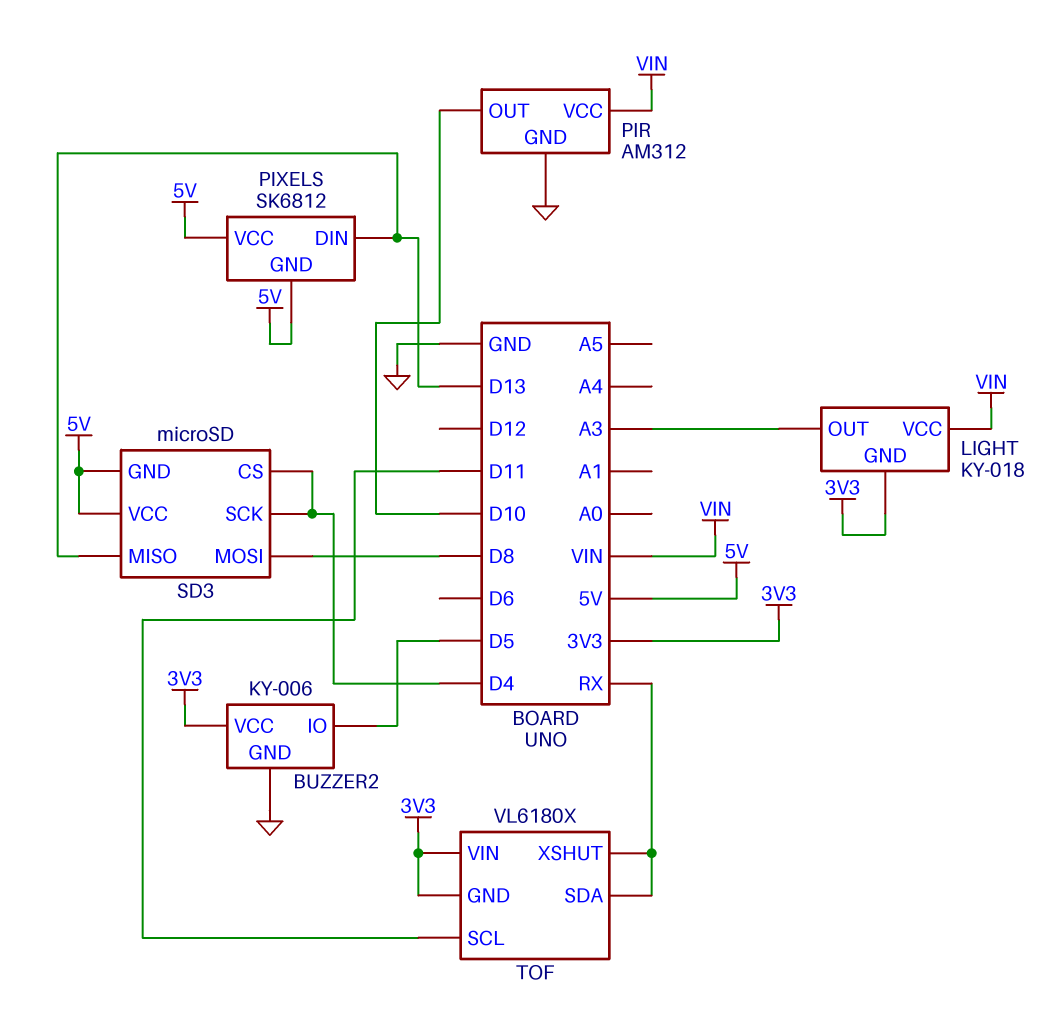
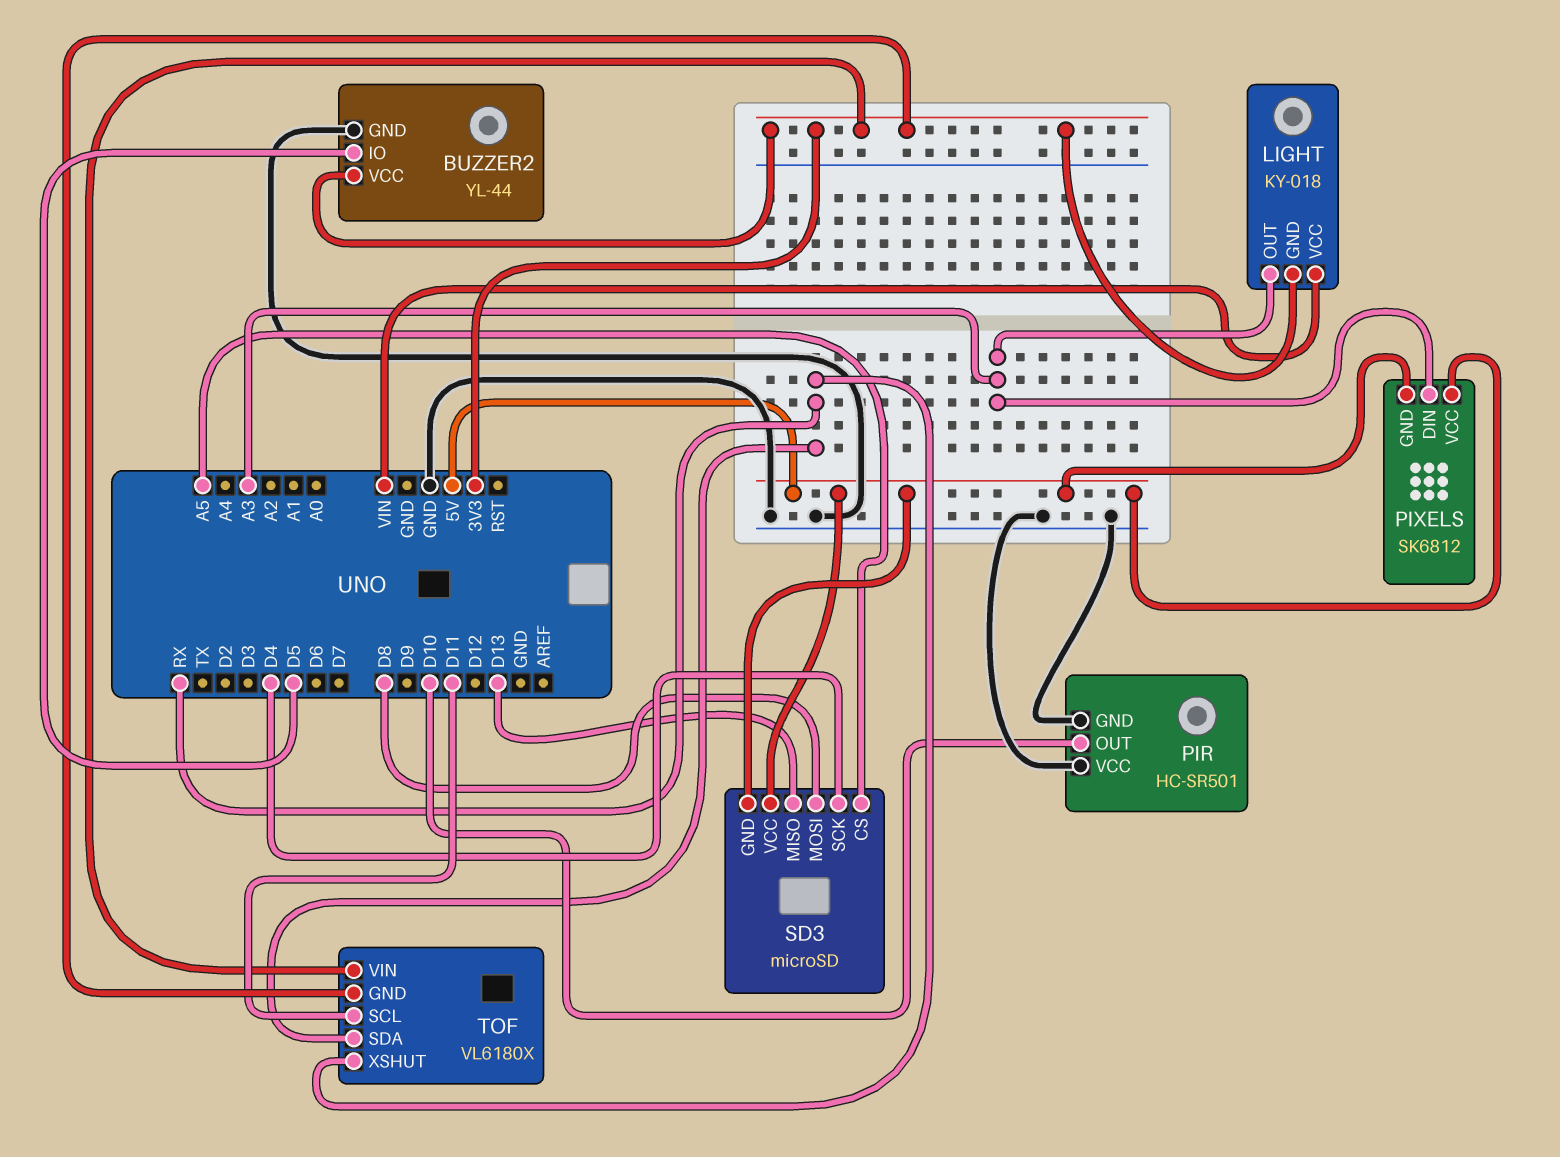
BUZZER2: KY-006 -> YL-44
PIR: AM312 -> HC-SR501
PIR pin VCC: VIN -> GND
PIXELS pin DIN: D13 -> A3
SD3 pin CS: D4 -> A5

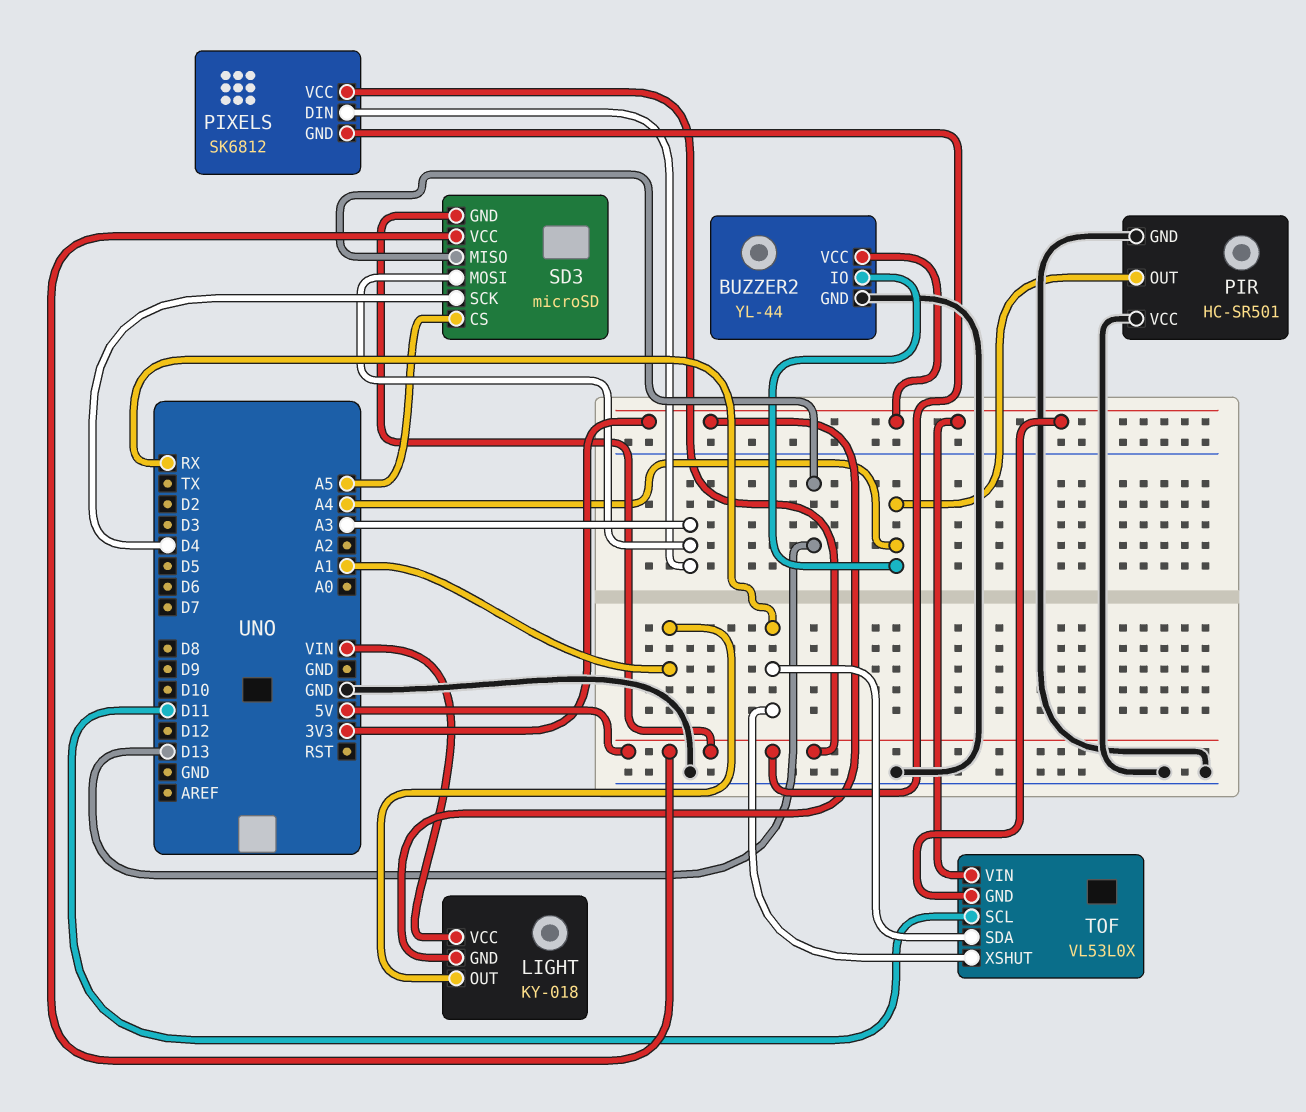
BUZZER2 pin IO: D5 -> A4
LIGHT pin OUT: A3 -> A1
PIR pin OUT: D10 -> A4
SD3 pin MOSI: D8 -> A3
TOF: VL6180X -> VL53L0X

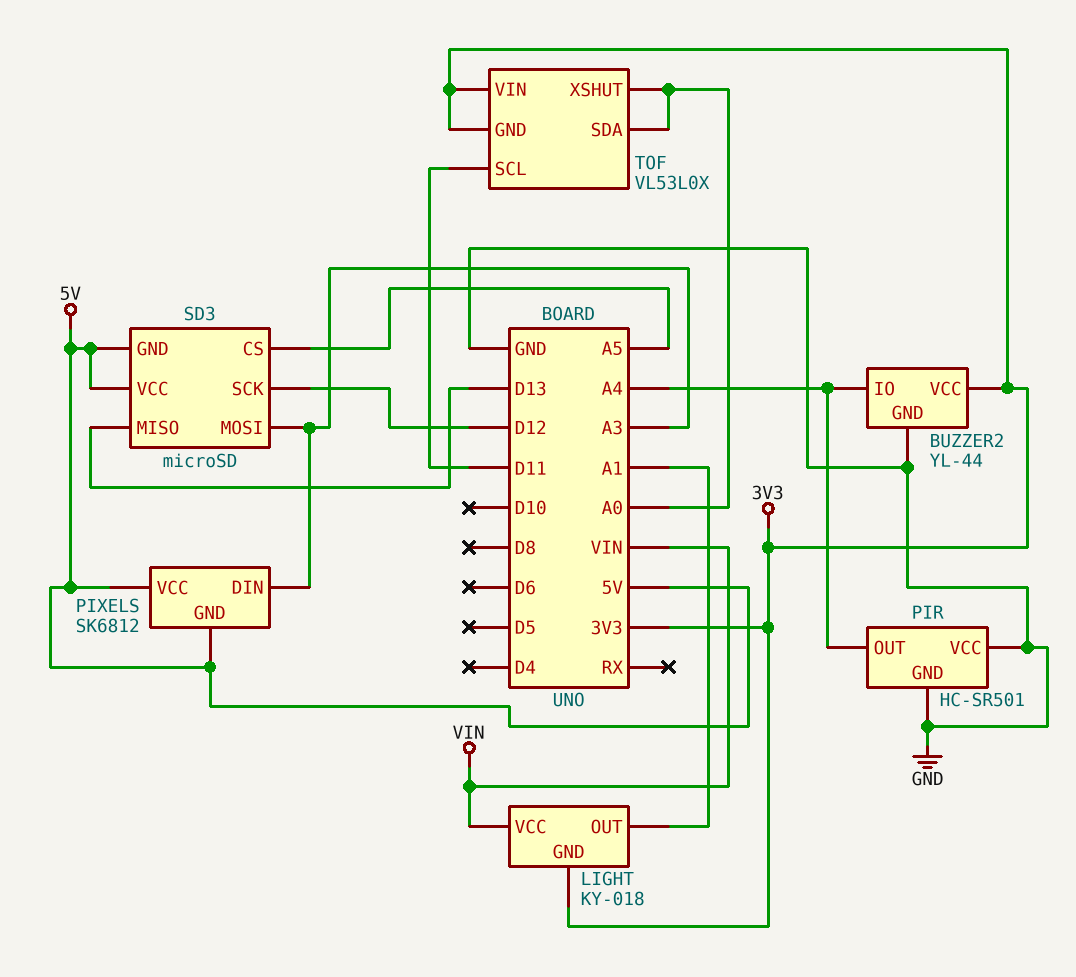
SD3 pin SCK: D4 -> D12
TOF pin SDA: RX -> A0
TOF pin XSHUT: RX -> A0

